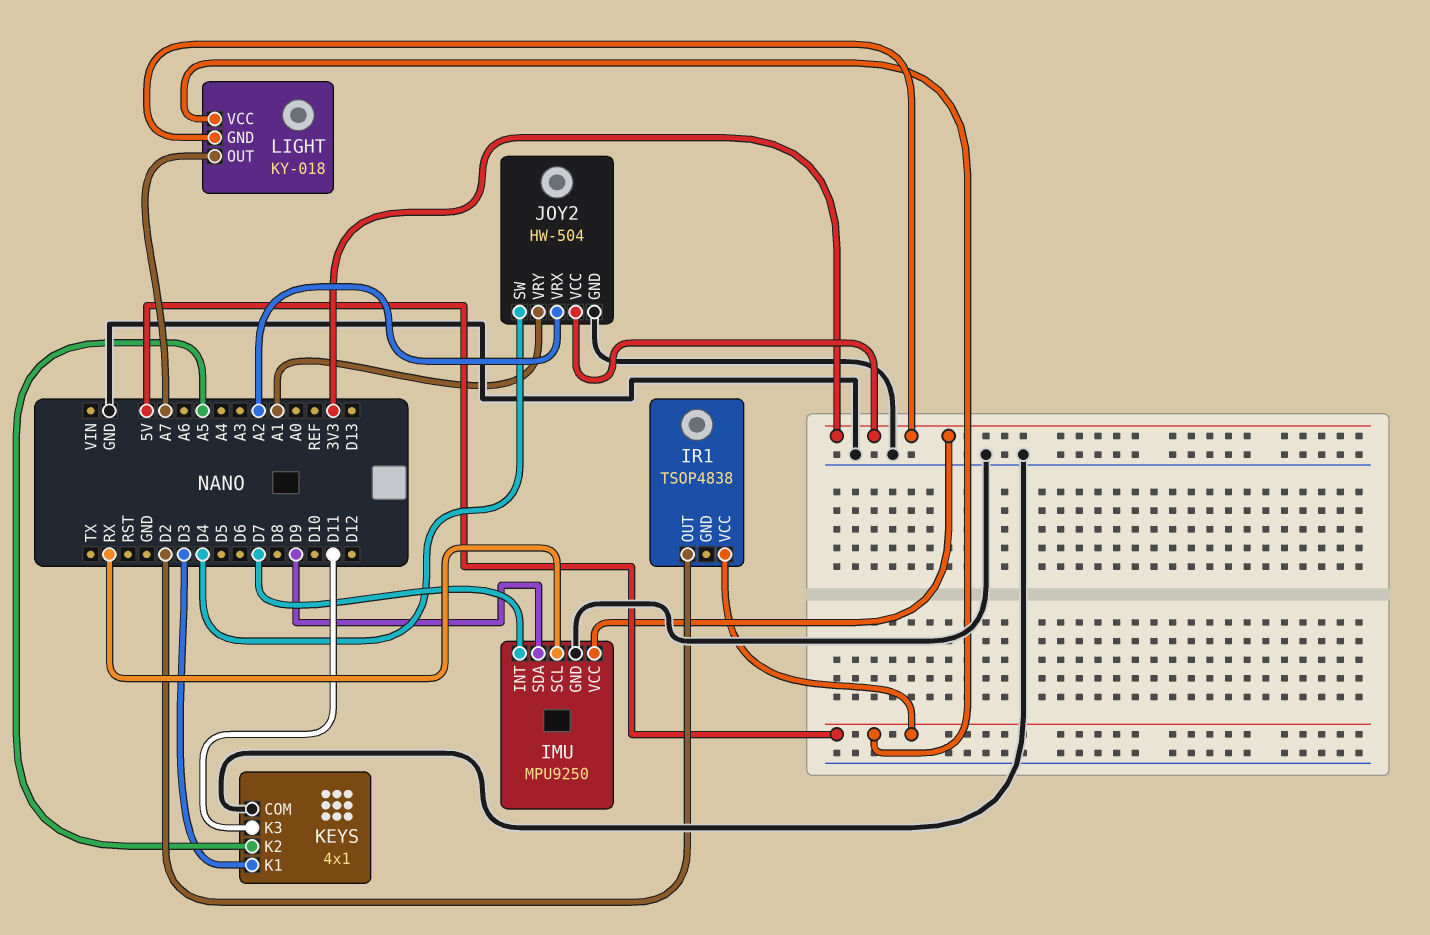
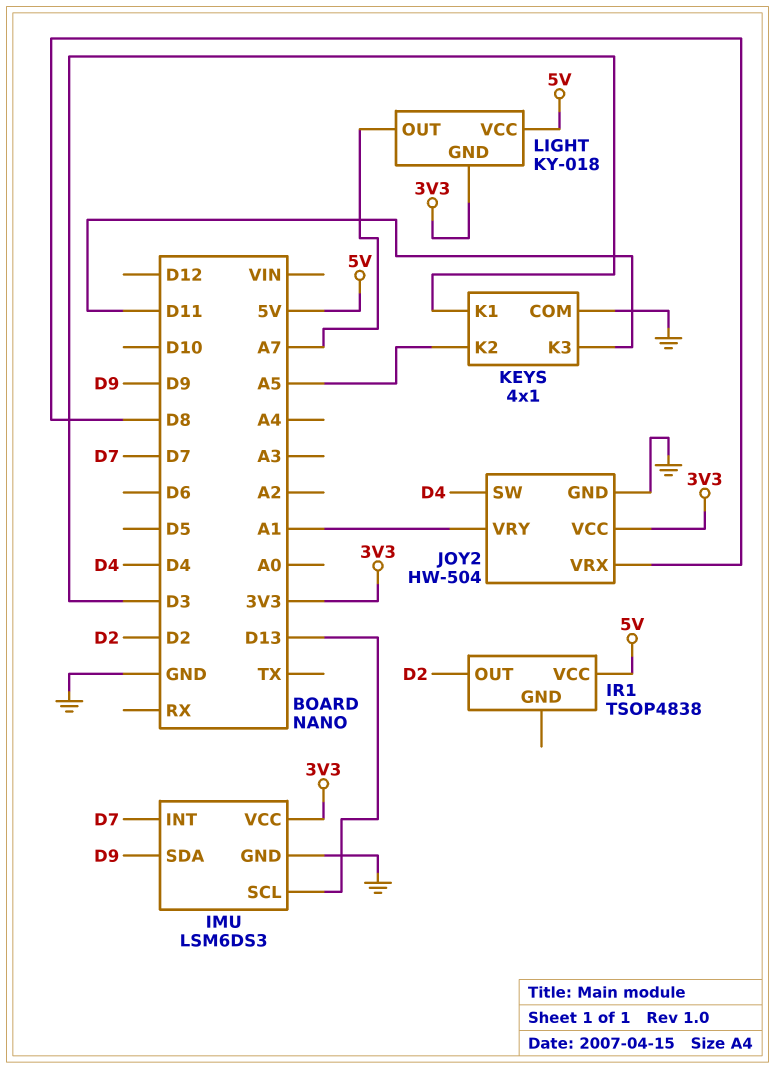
IMU: MPU9250 -> LSM6DS3
IMU pin SCL: RX -> D13
JOY2 pin VRX: A2 -> D8

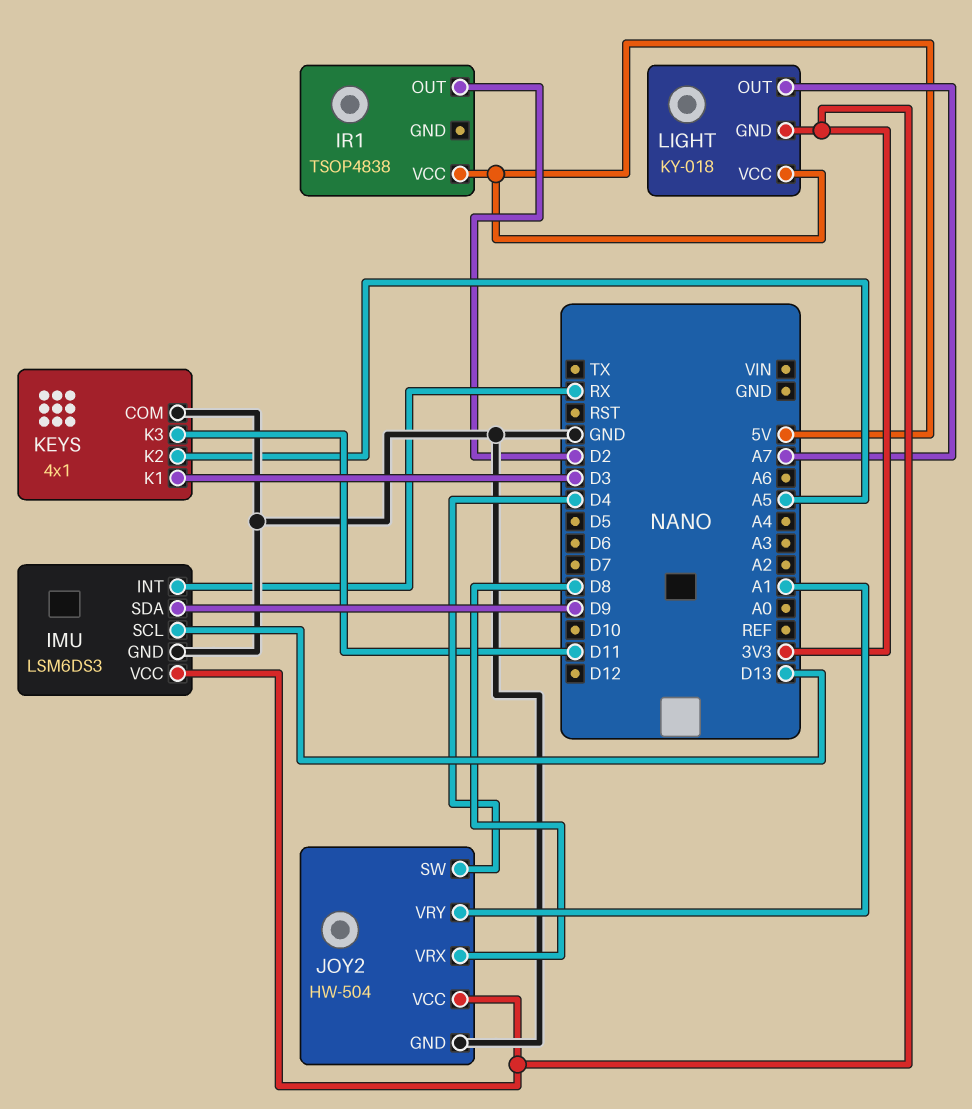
IMU pin INT: D7 -> RX

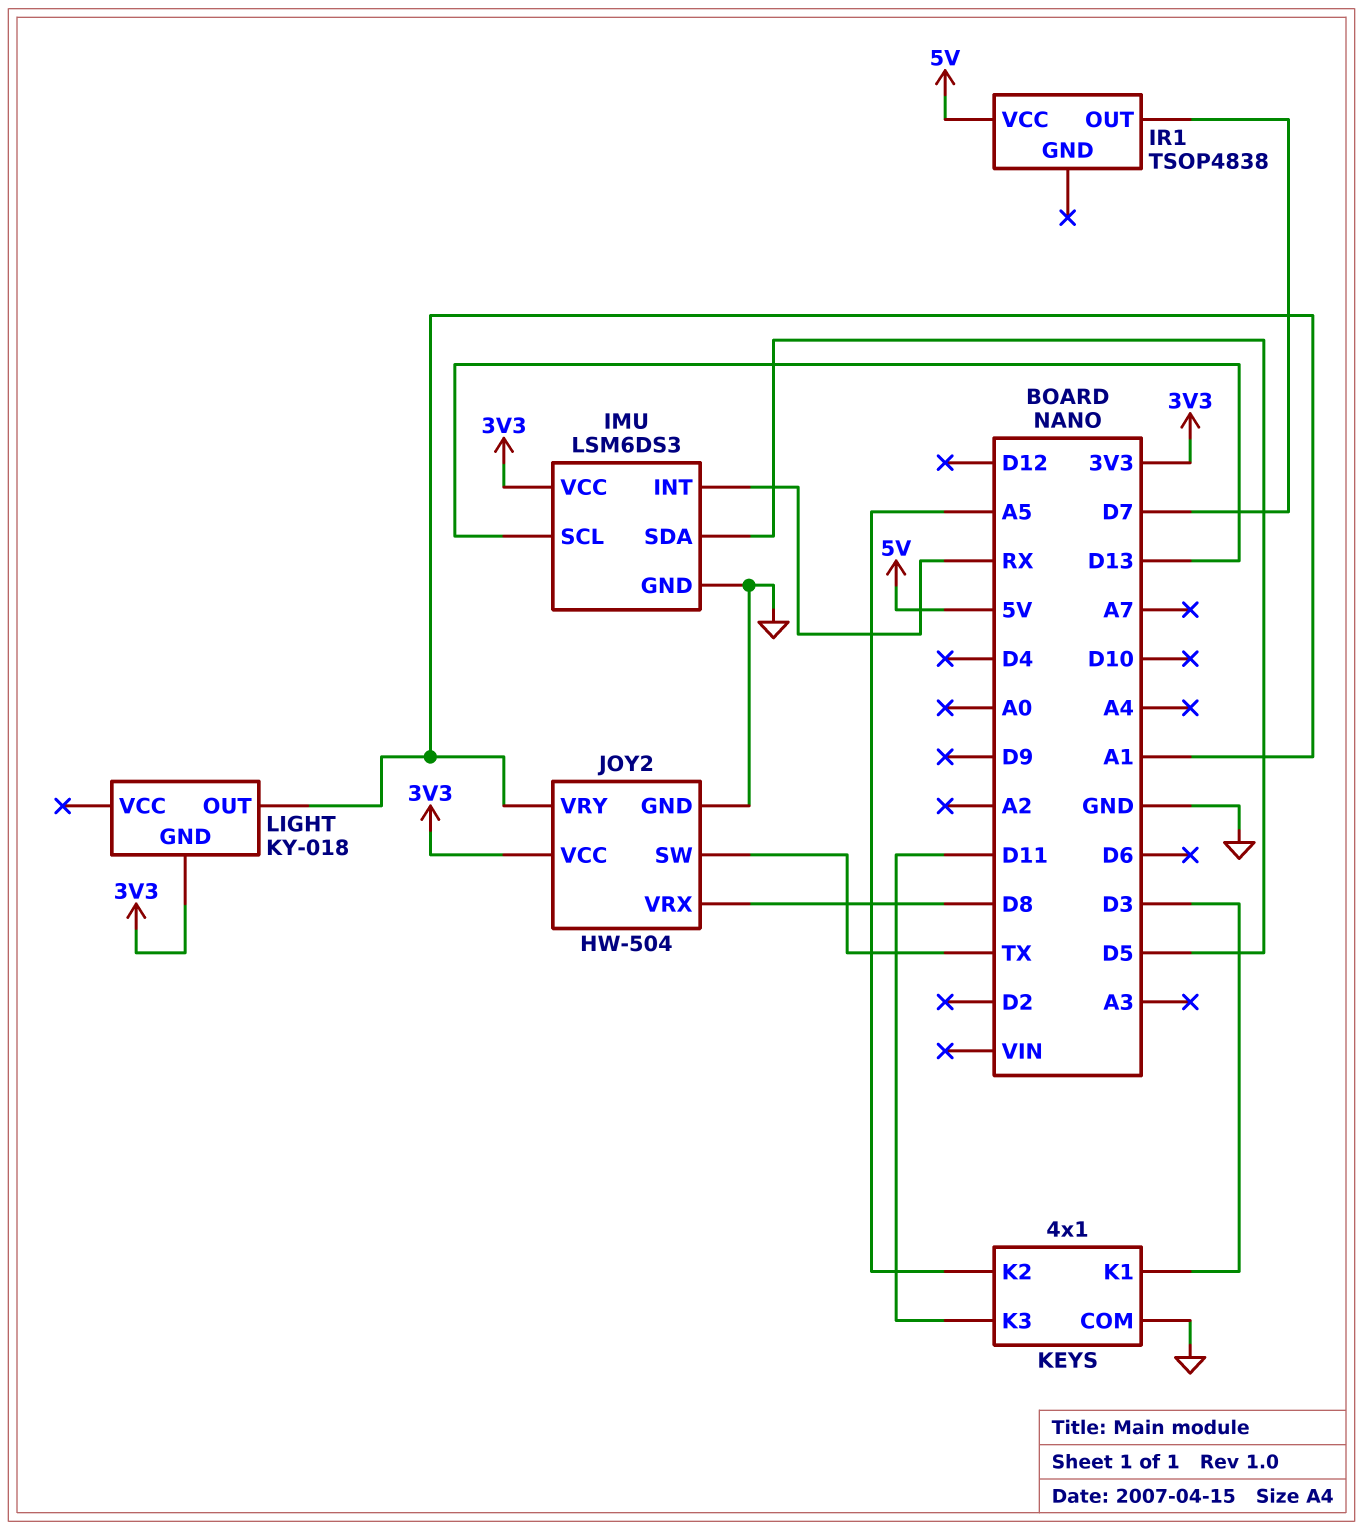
IMU pin SDA: D9 -> D5
IR1 pin OUT: D2 -> D7
JOY2 pin SW: D4 -> TX
LIGHT pin OUT: A7 -> A1
LIGHT pin VCC: 5V -> none

